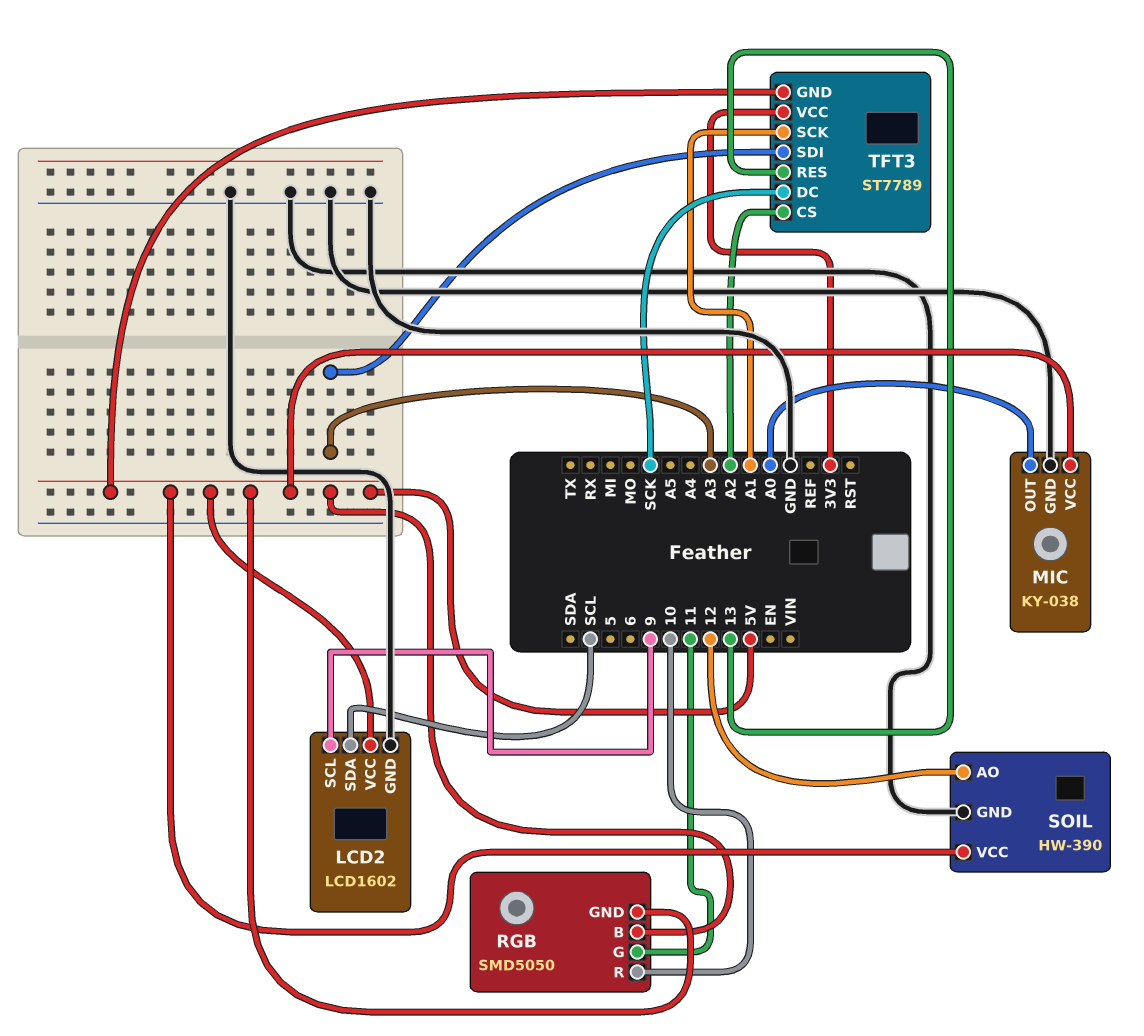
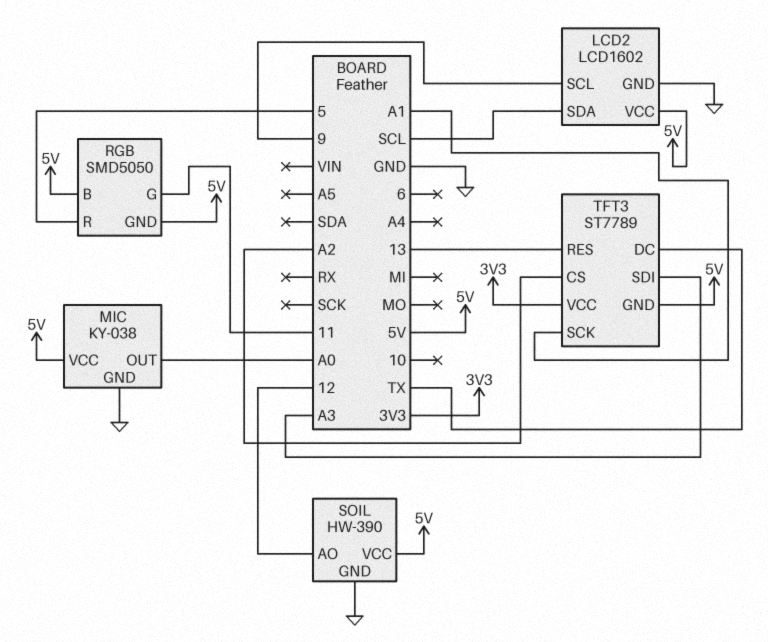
RGB pin R: 10 -> 5
TFT3 pin DC: SCK -> TX

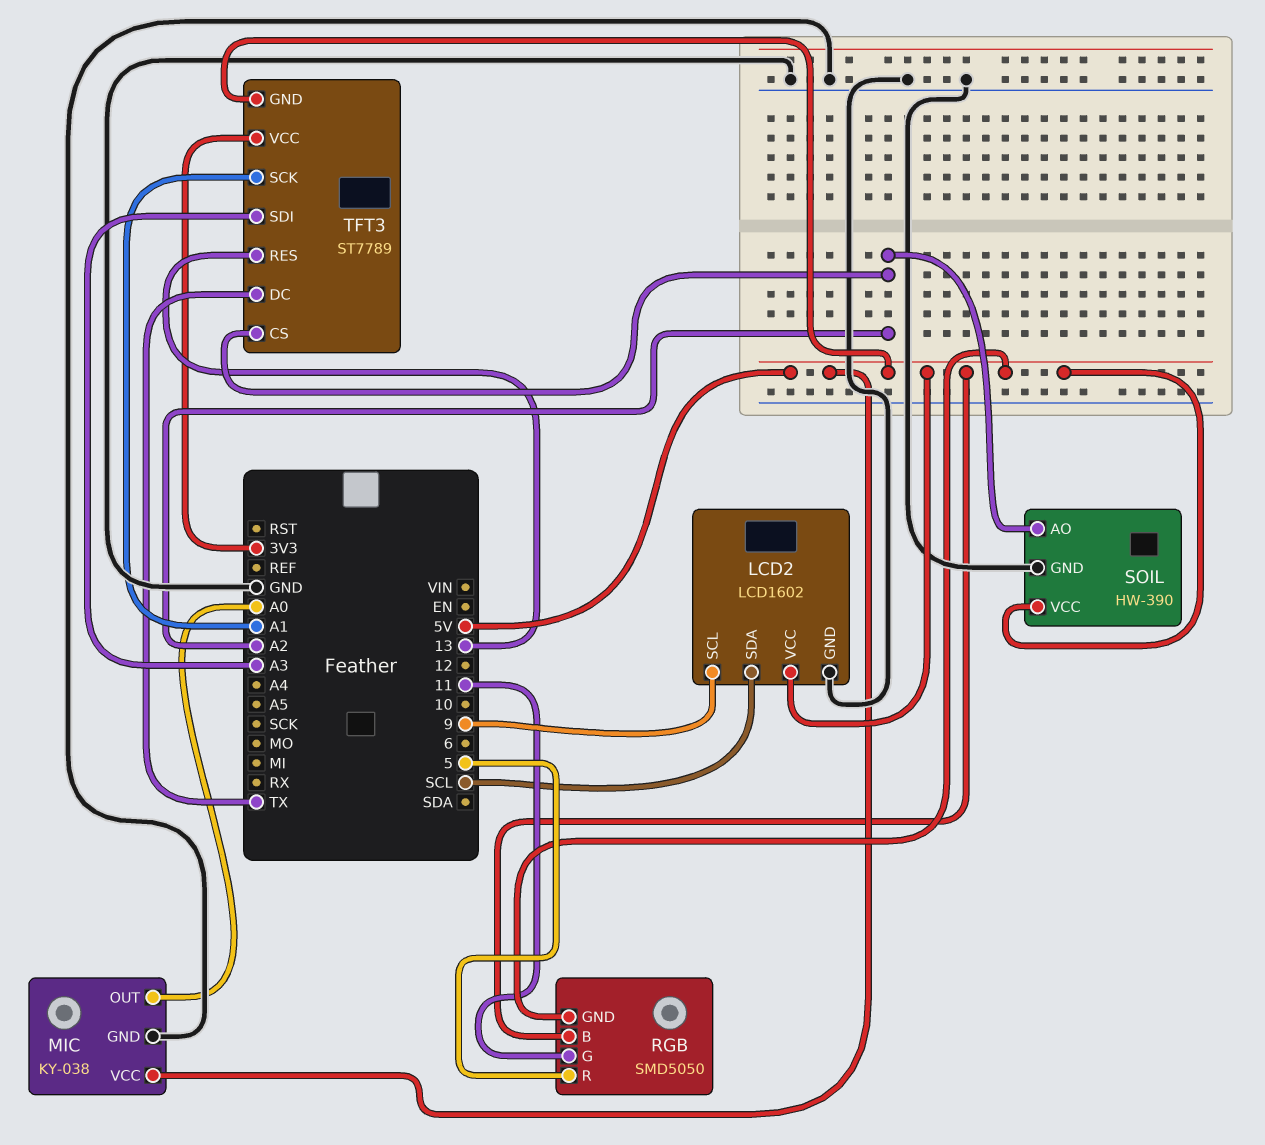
SOIL pin AO: 12 -> A2

